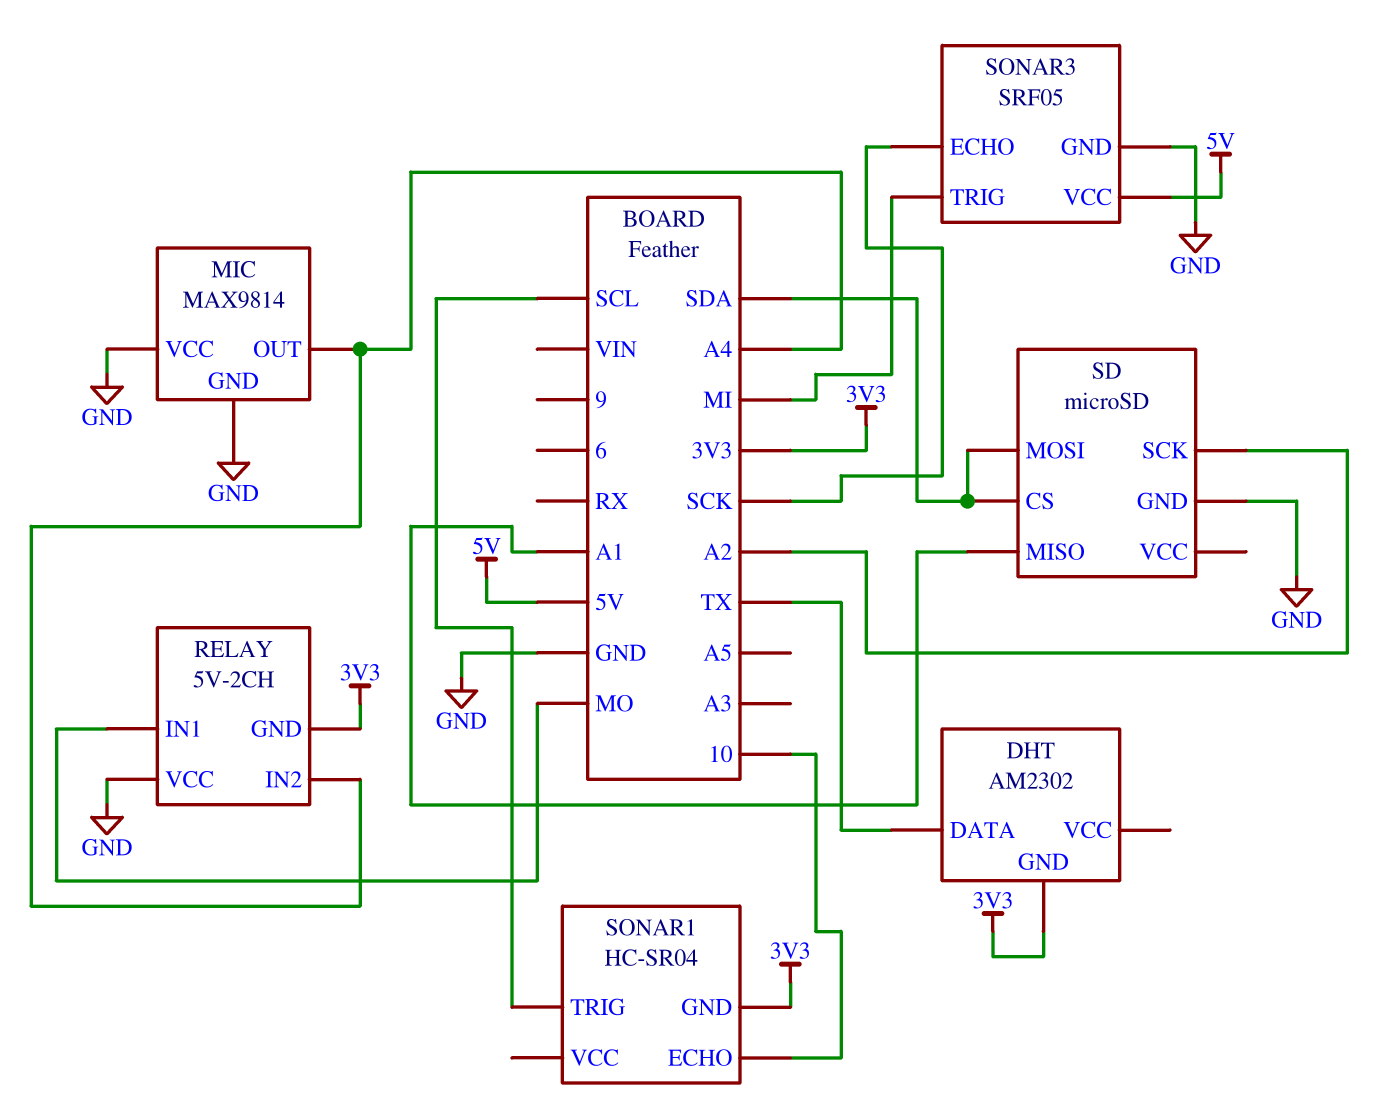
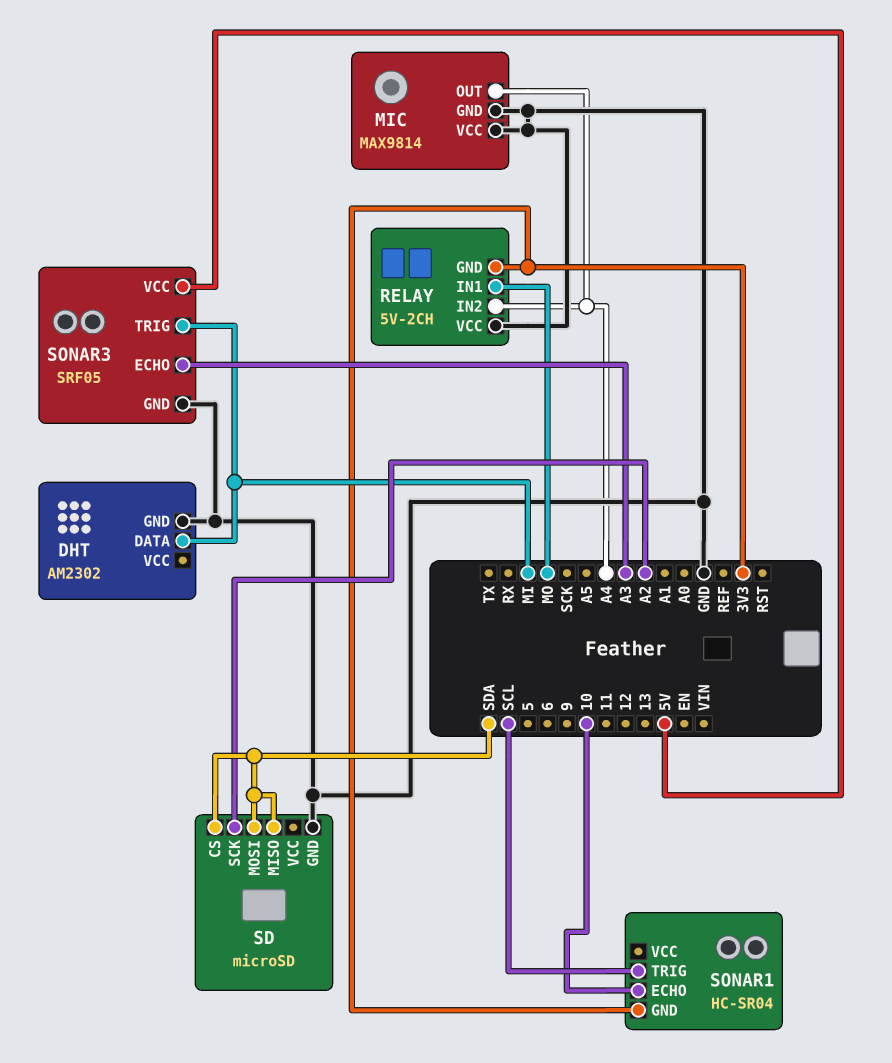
DHT pin DATA: TX -> MI
DHT pin GND: 3V3 -> GND
SD pin MISO: A1 -> SDA
SONAR3 pin ECHO: SCK -> A3

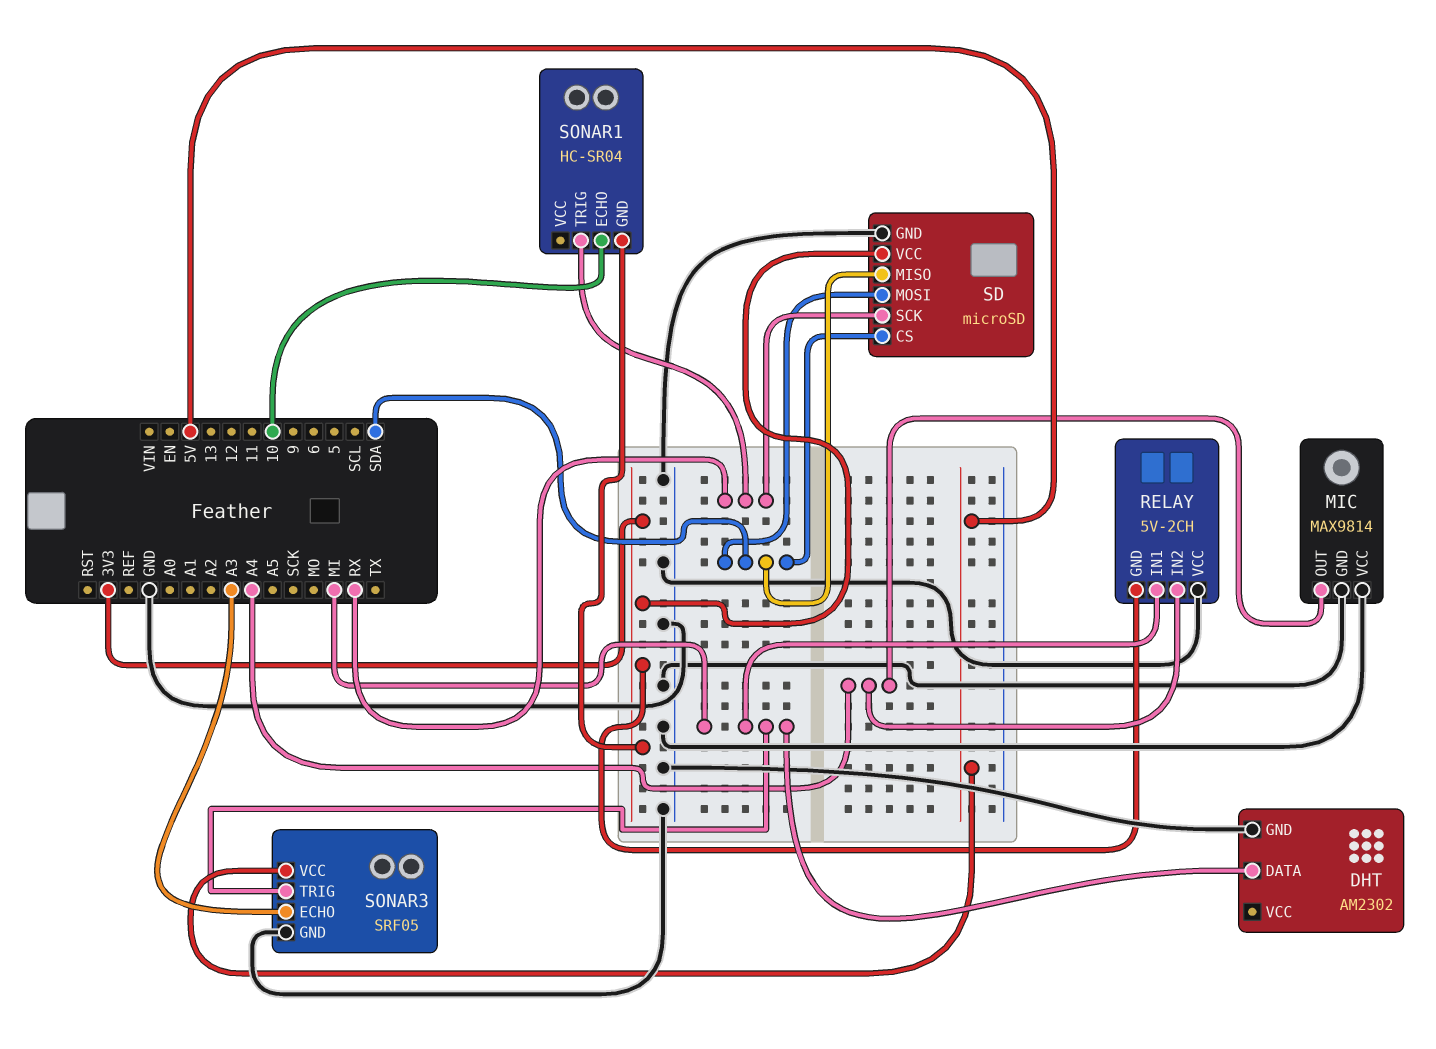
RELAY pin IN1: MO -> MI
SD pin SCK: A2 -> RX
SD pin VCC: none -> 3V3
SONAR1 pin TRIG: SCL -> RX

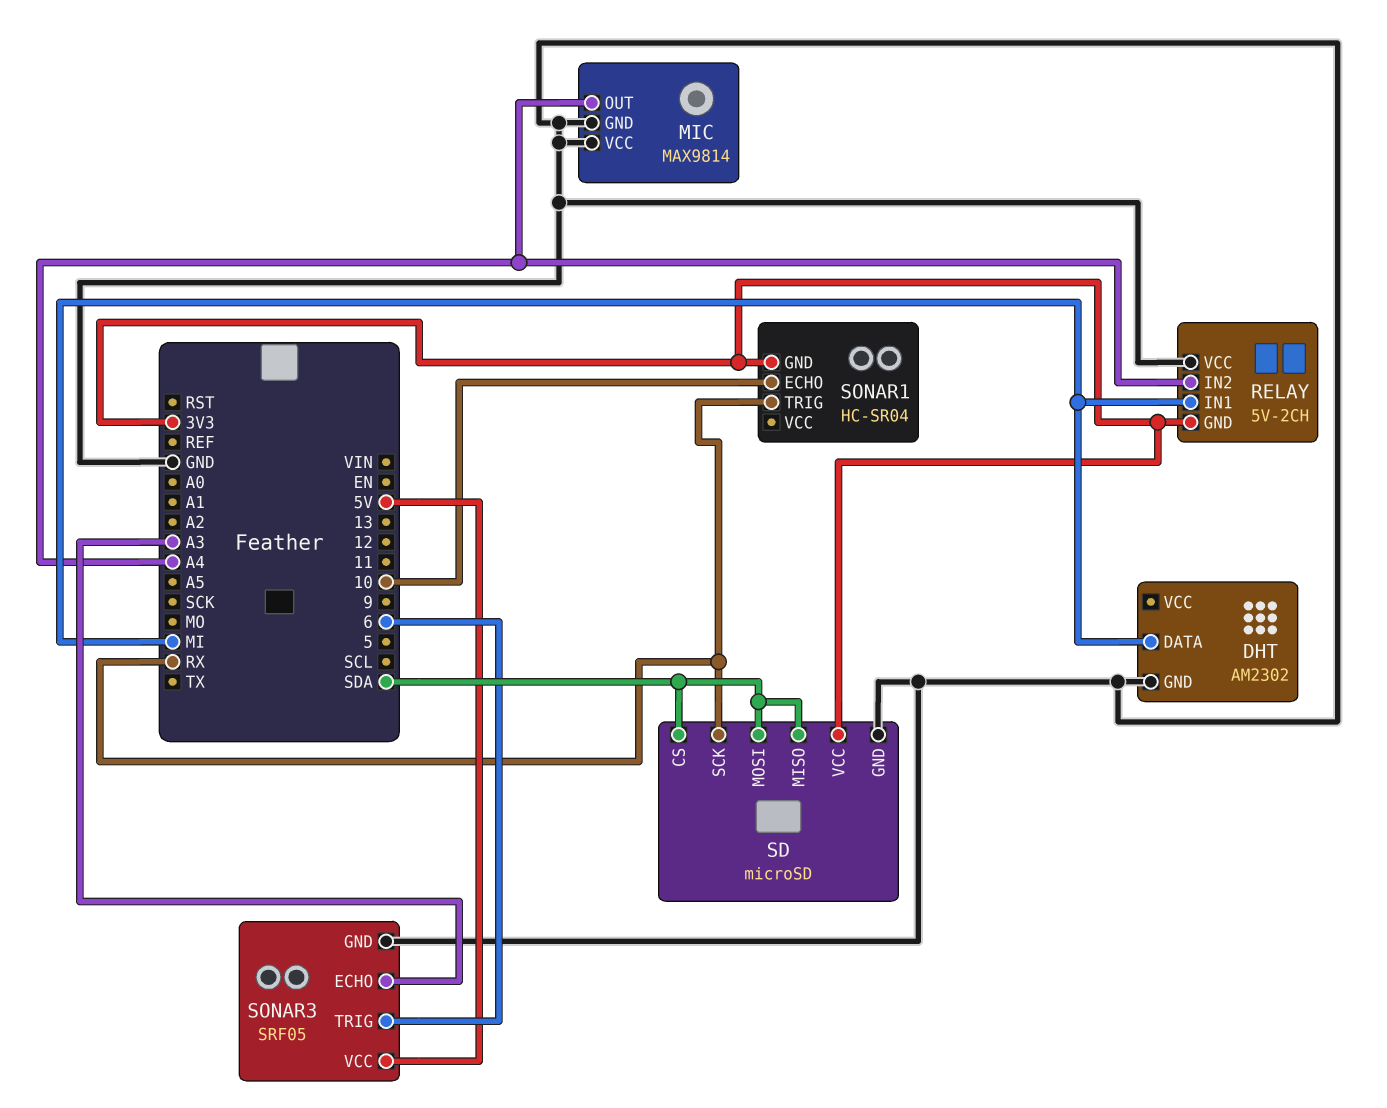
SONAR3 pin TRIG: MI -> 6

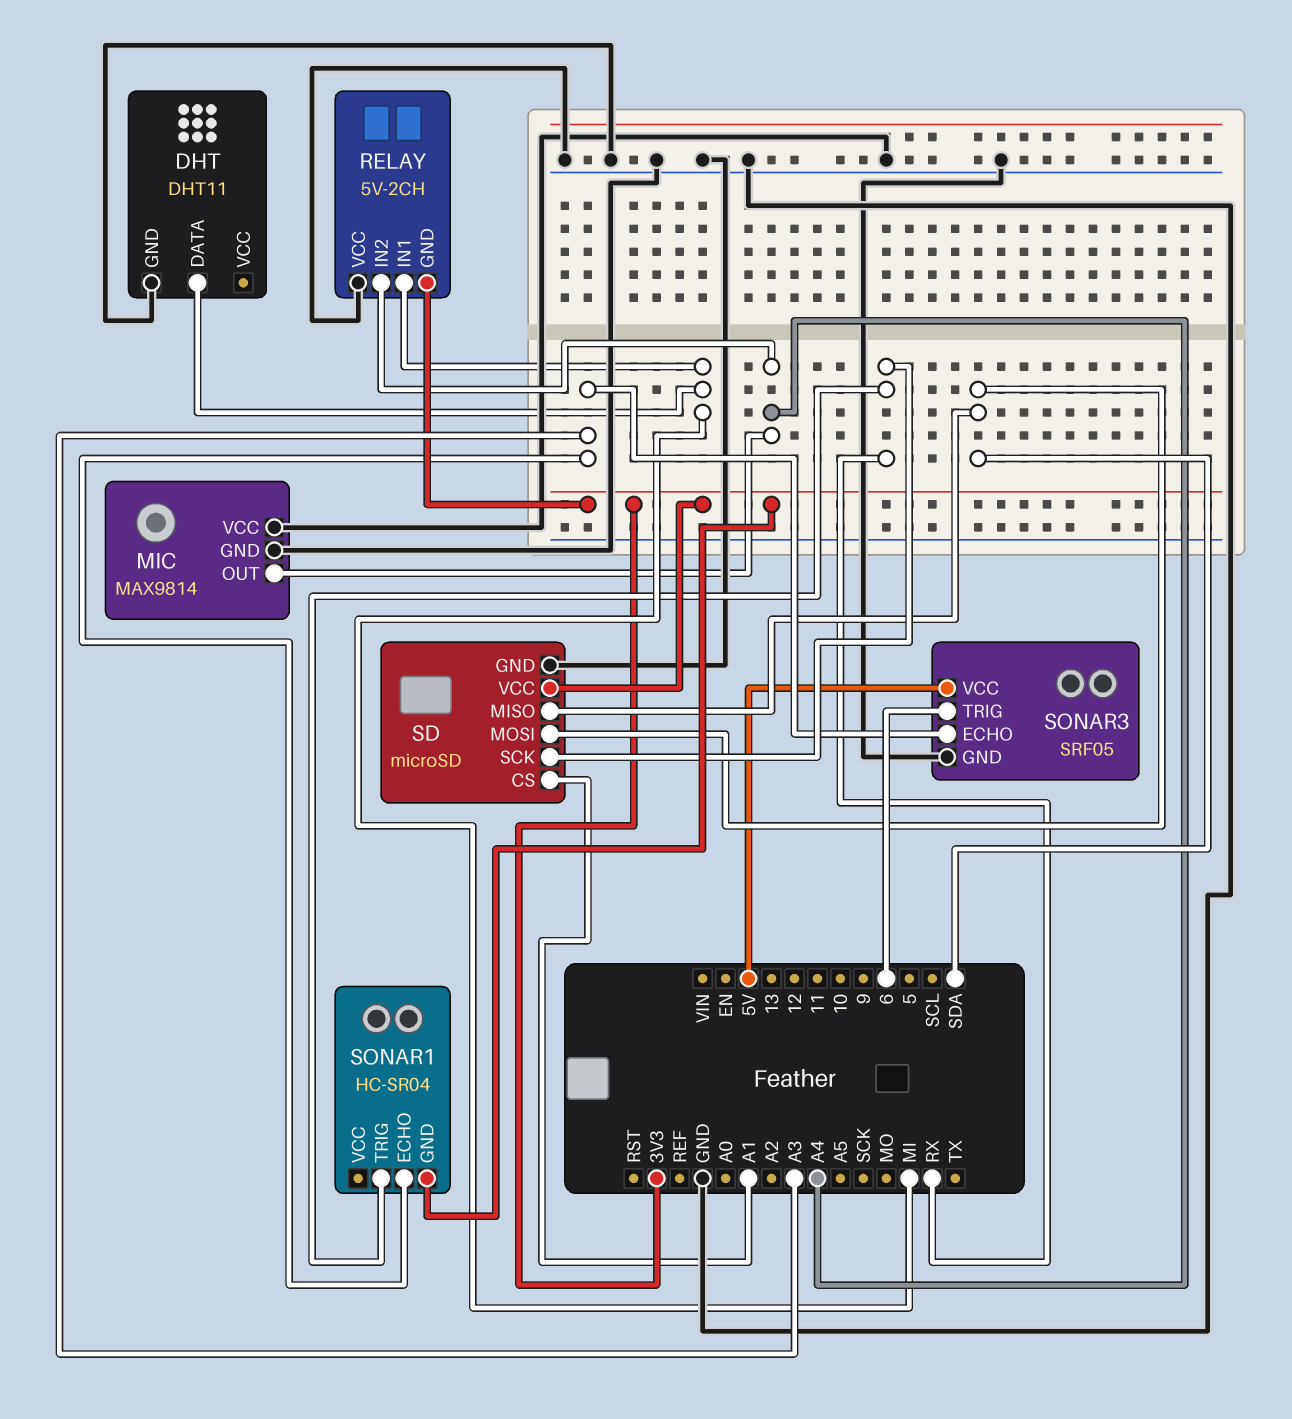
DHT: AM2302 -> DHT11
SD pin CS: SDA -> A1
SONAR1 pin ECHO: 10 -> A3

